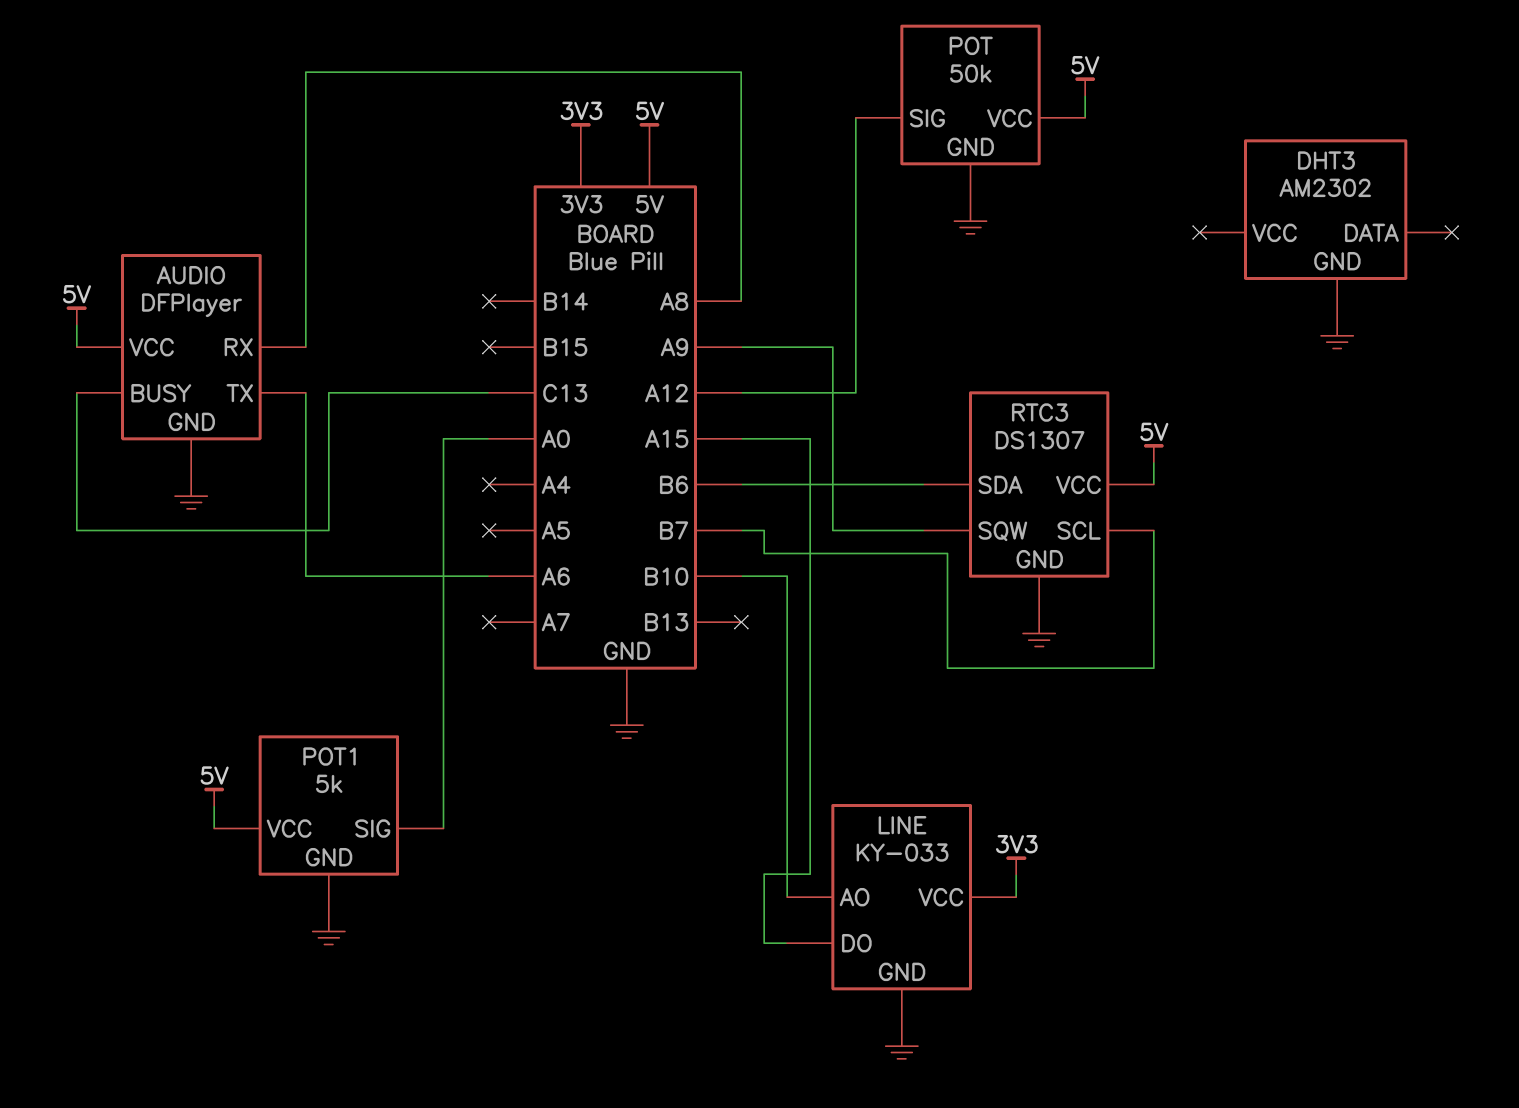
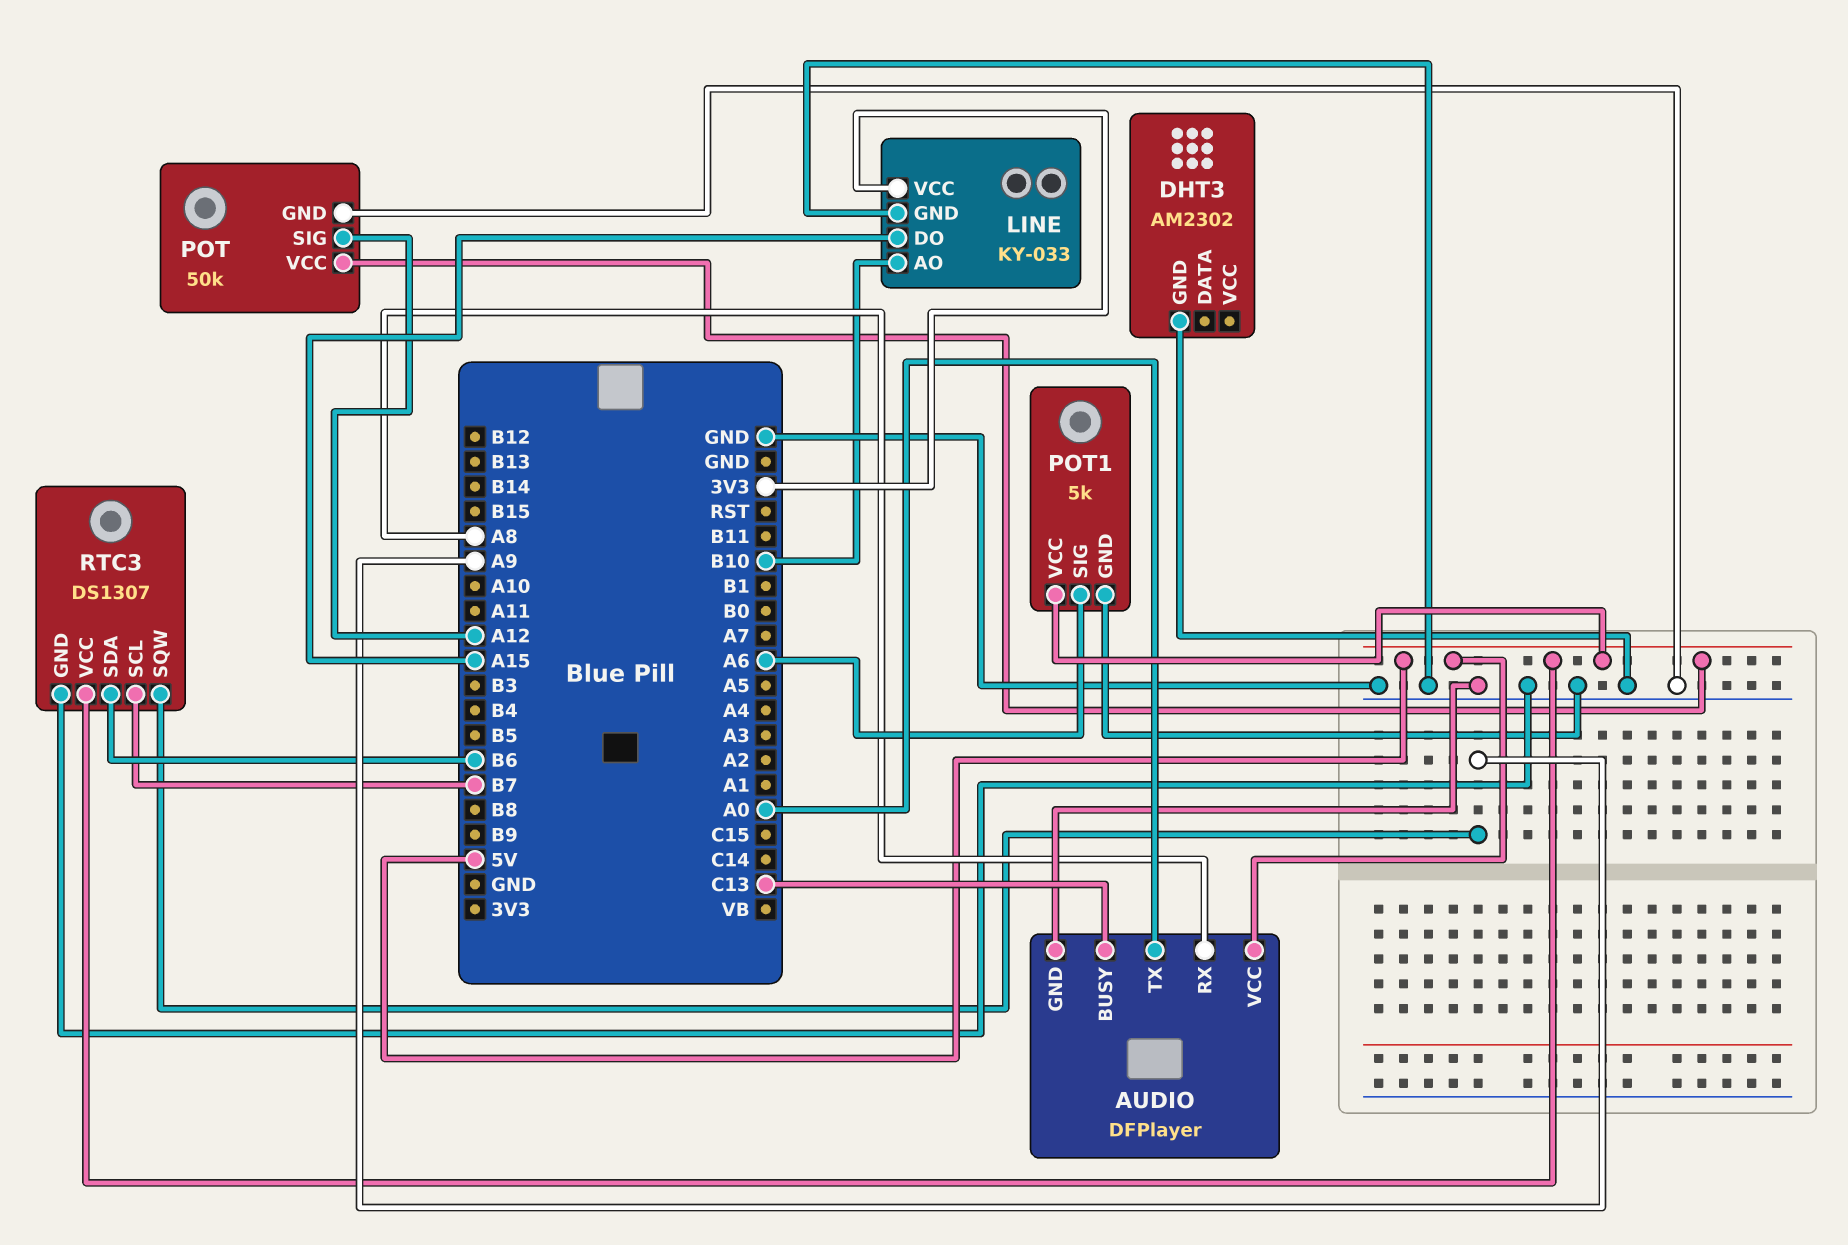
AUDIO pin TX: A6 -> A0
POT1 pin SIG: A0 -> A6

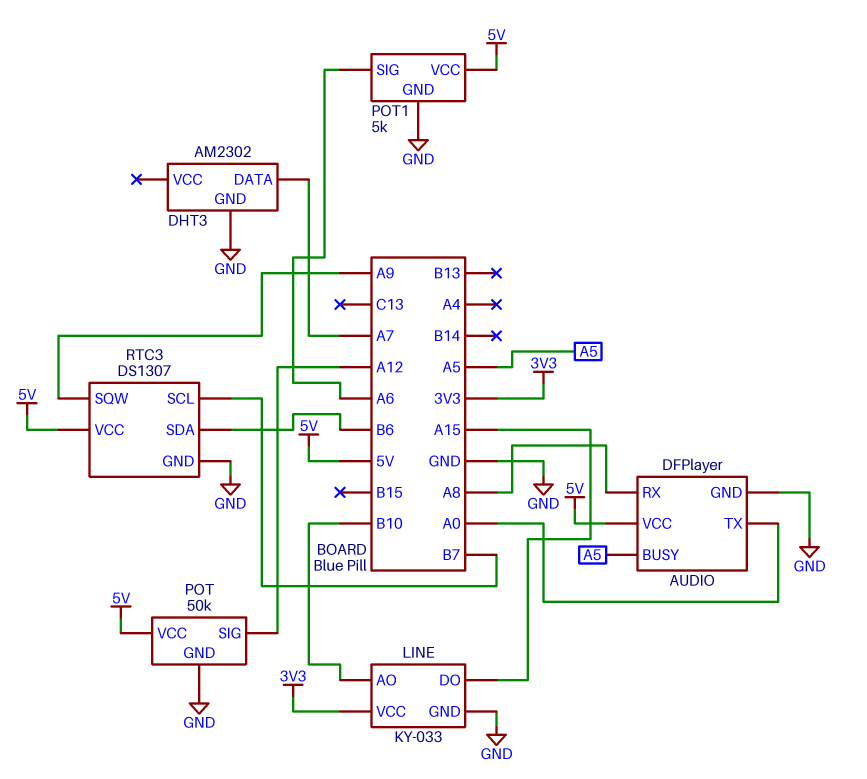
AUDIO pin BUSY: C13 -> A5
DHT3 pin DATA: none -> A7

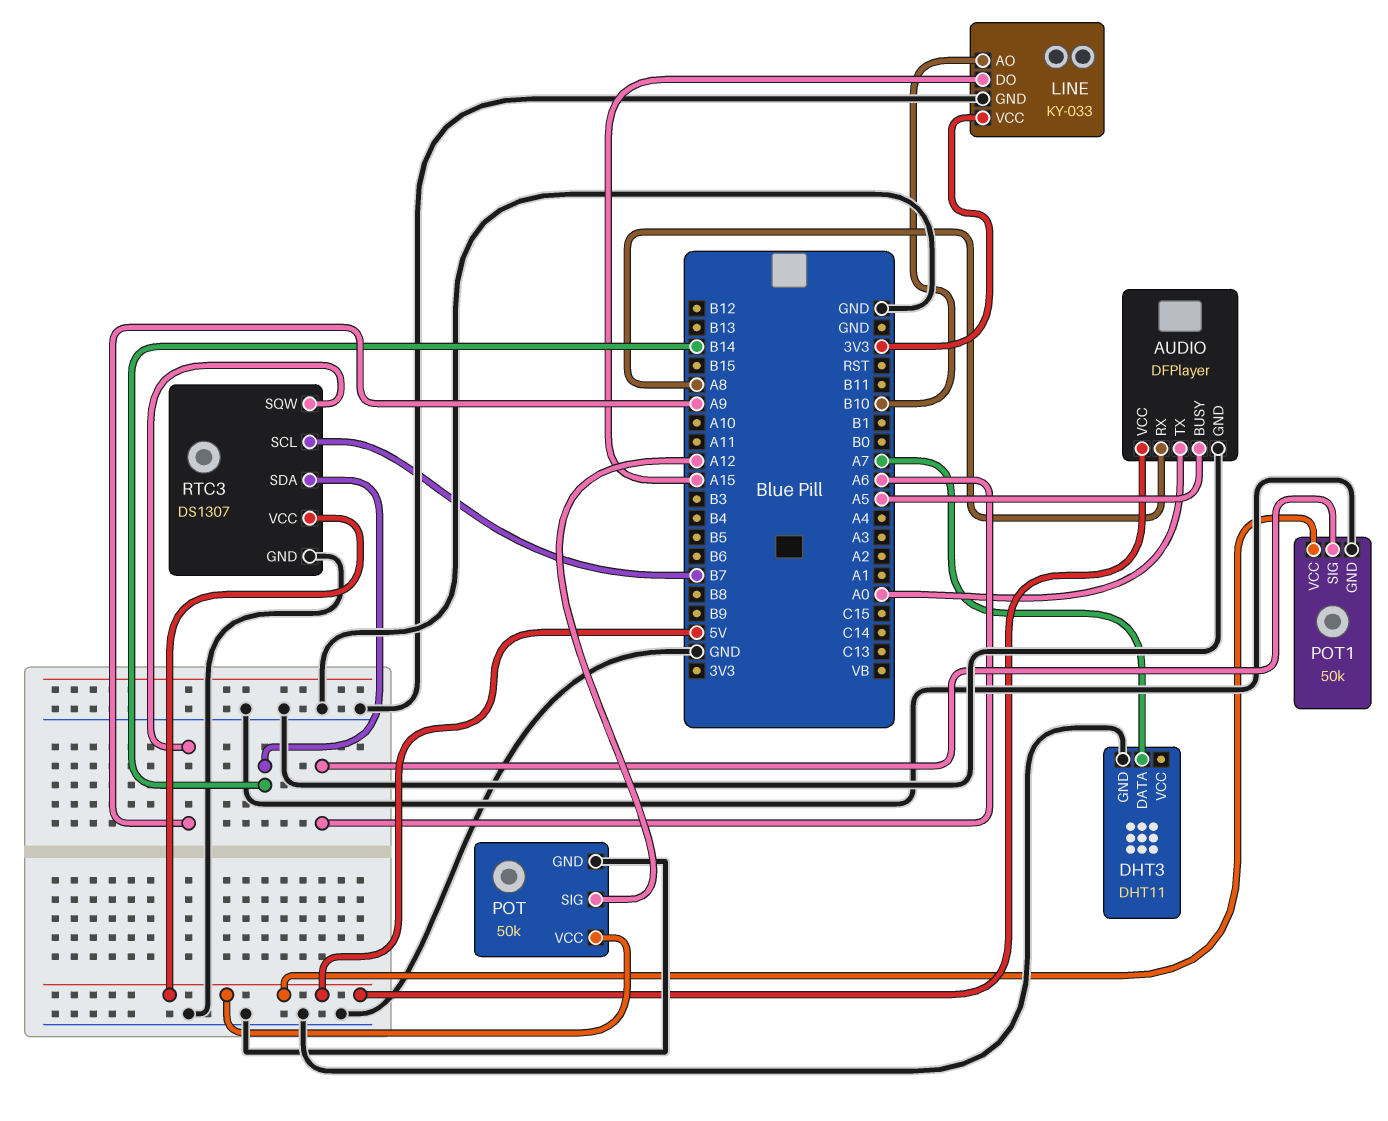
DHT3: AM2302 -> DHT11
POT1: 5k -> 50k
RTC3 pin SDA: B6 -> B14

